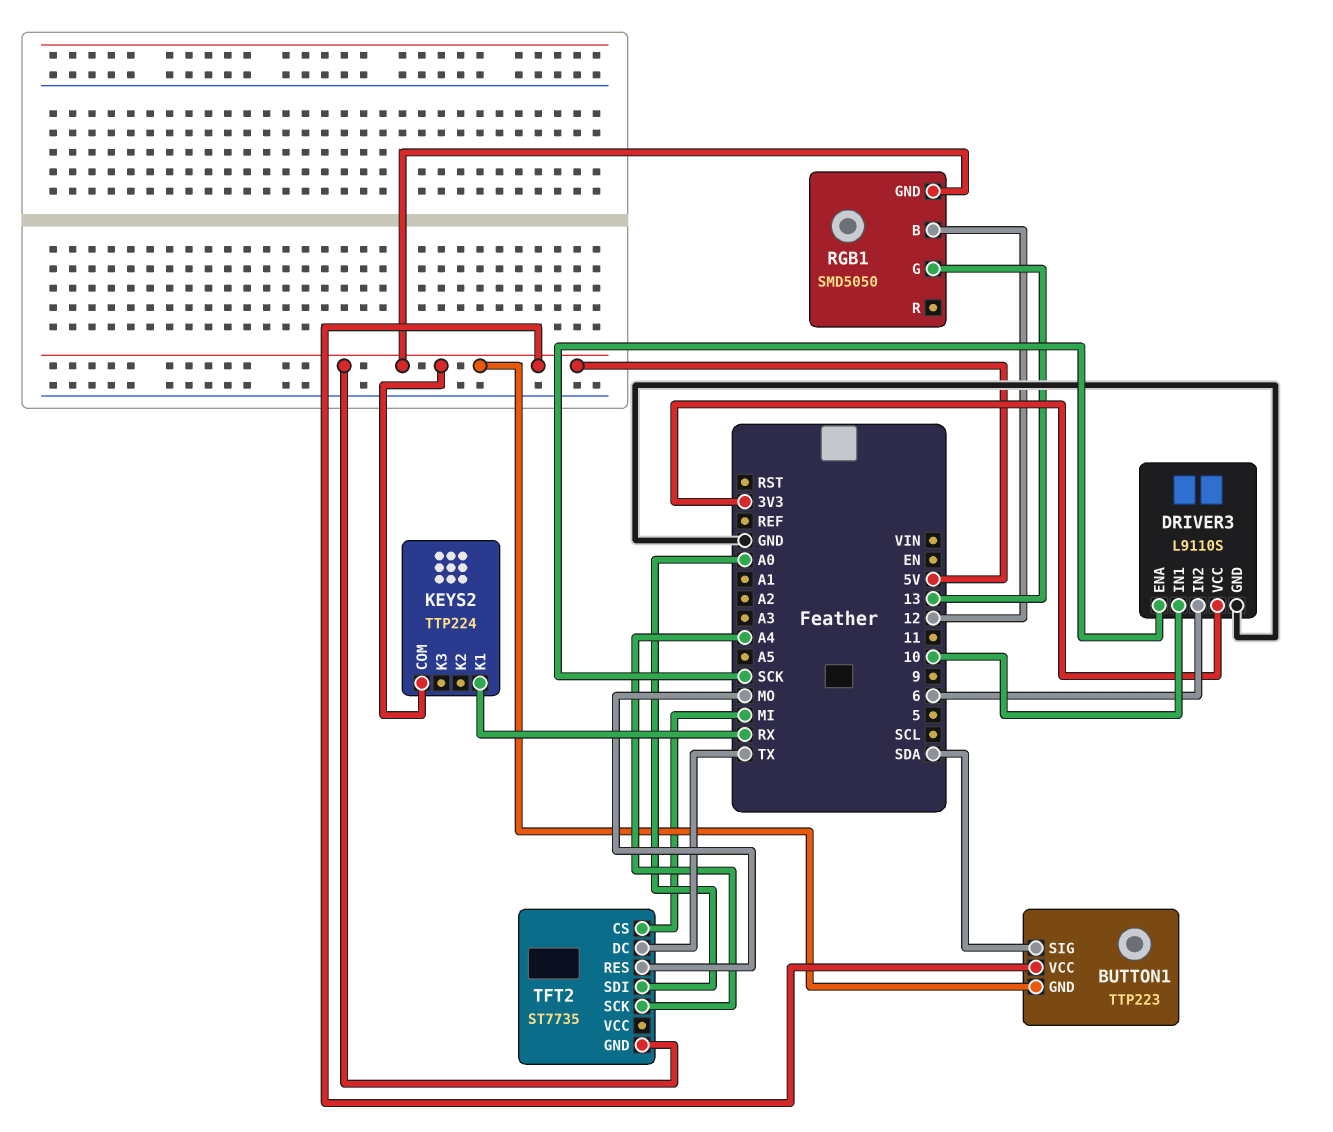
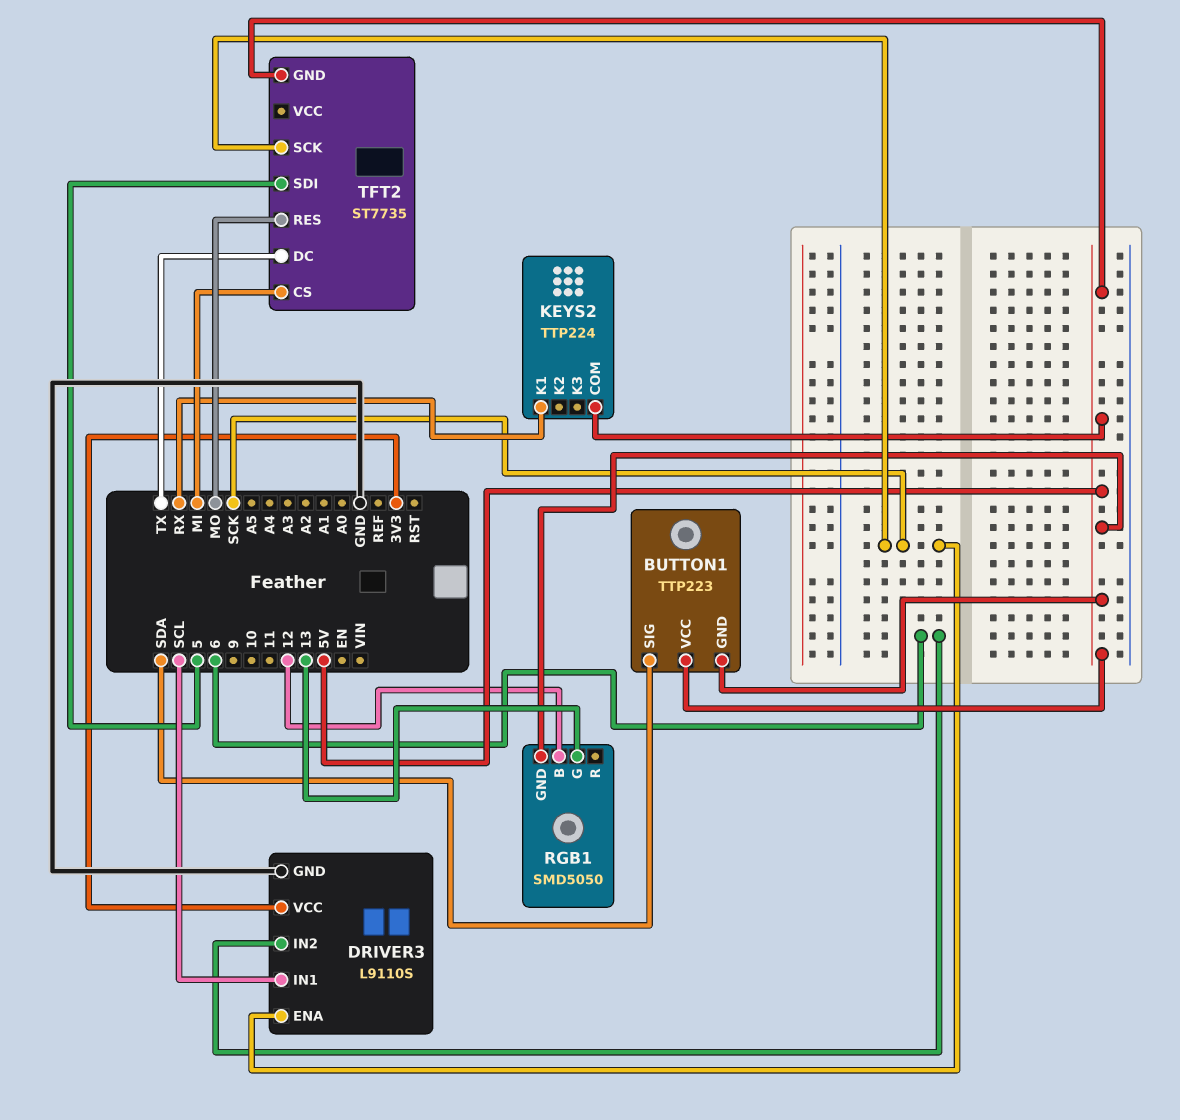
DRIVER3 pin IN1: 10 -> SCL
TFT2 pin SCK: A4 -> SCK
TFT2 pin SDI: A0 -> 5

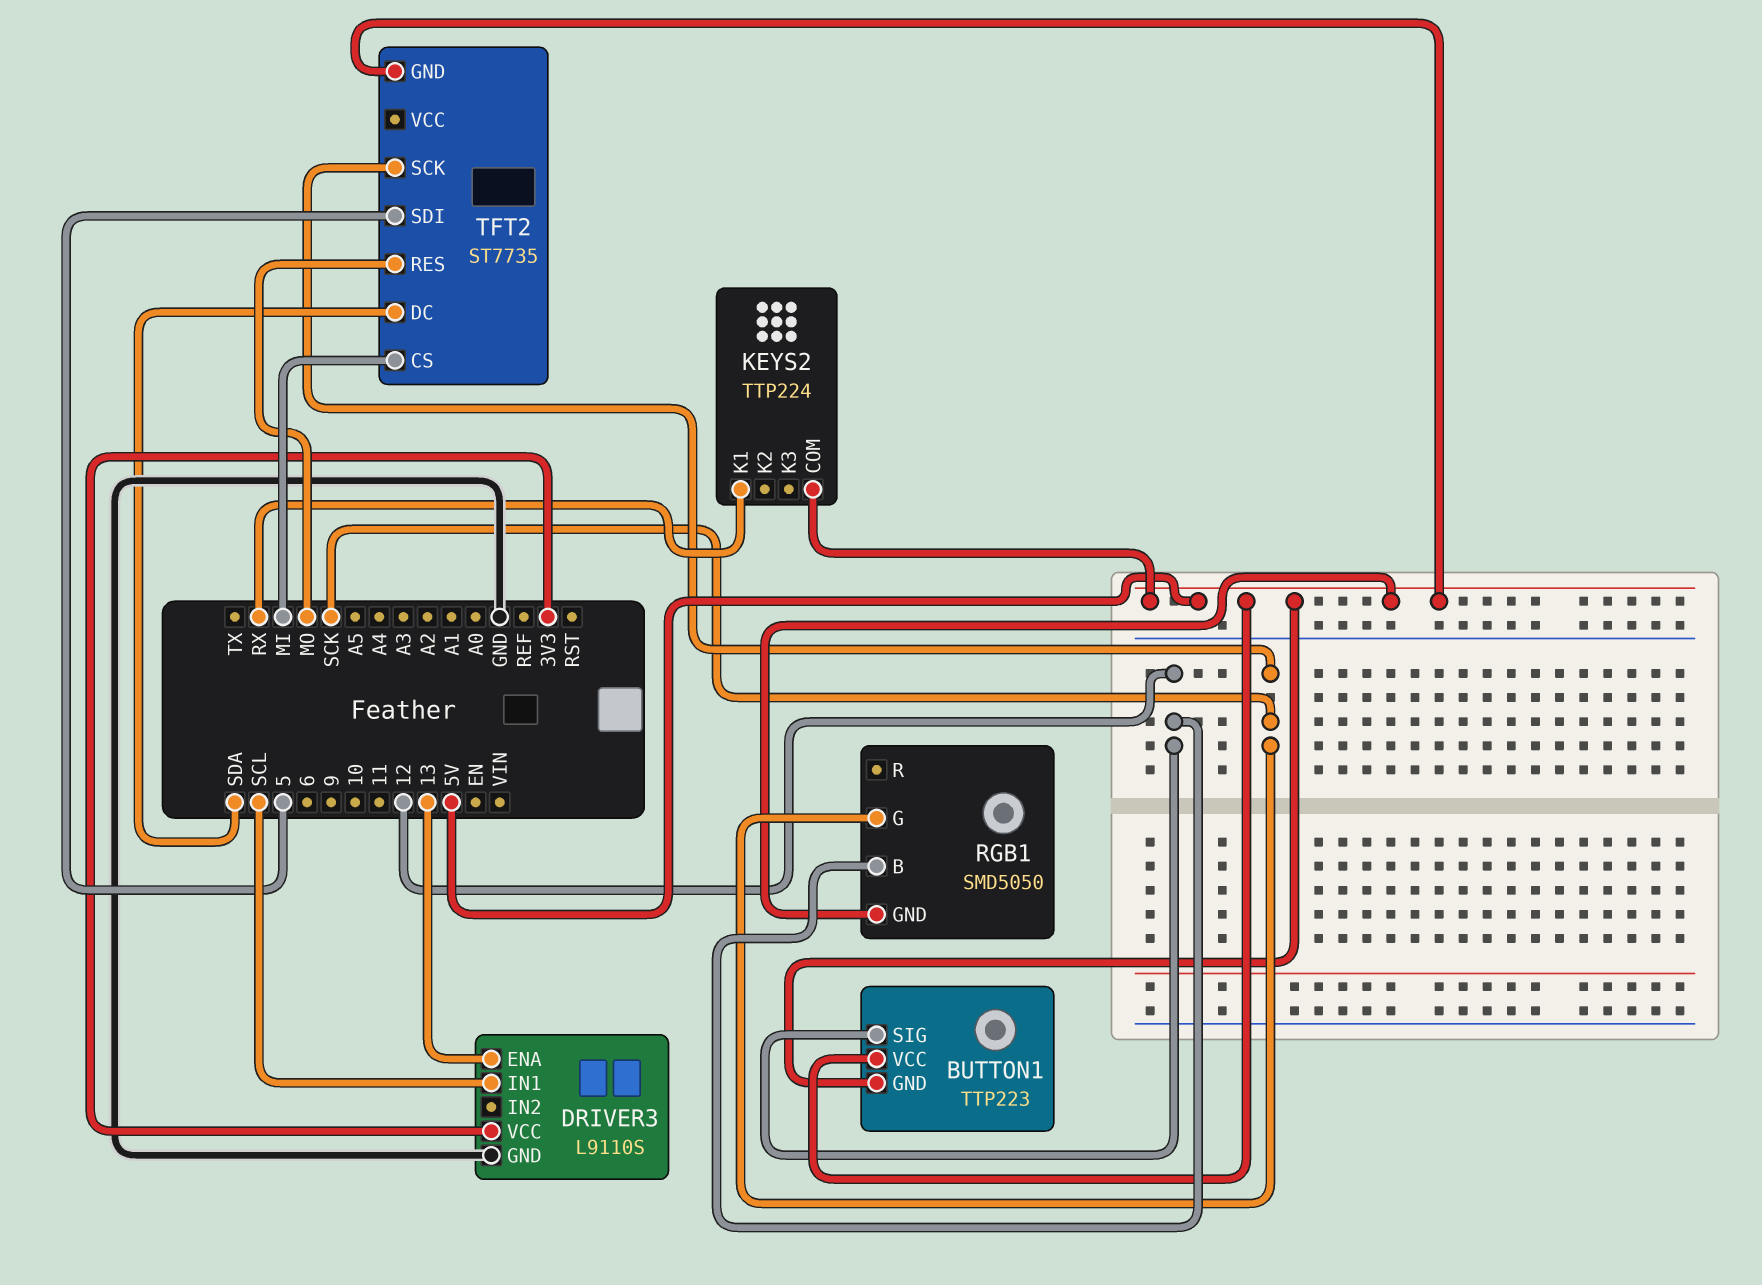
BUTTON1 pin SIG: SDA -> 12
DRIVER3 pin ENA: SCK -> 13
DRIVER3 pin IN2: 6 -> none
RGB1 pin G: 13 -> SCK
TFT2 pin DC: TX -> SDA

